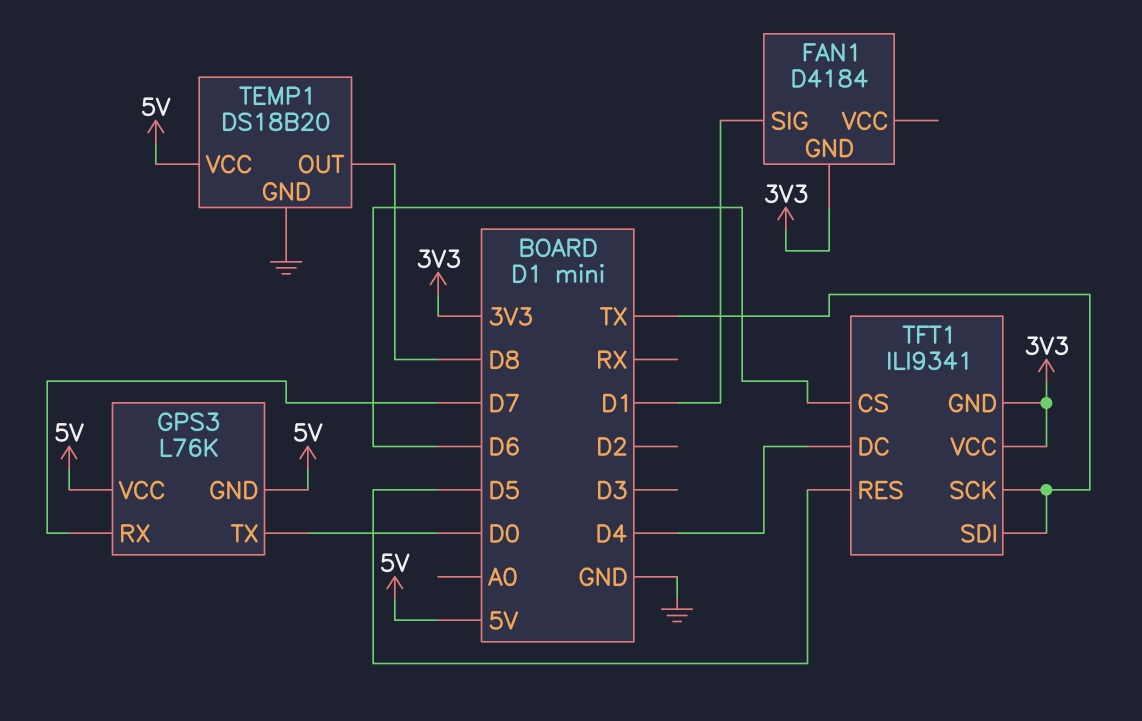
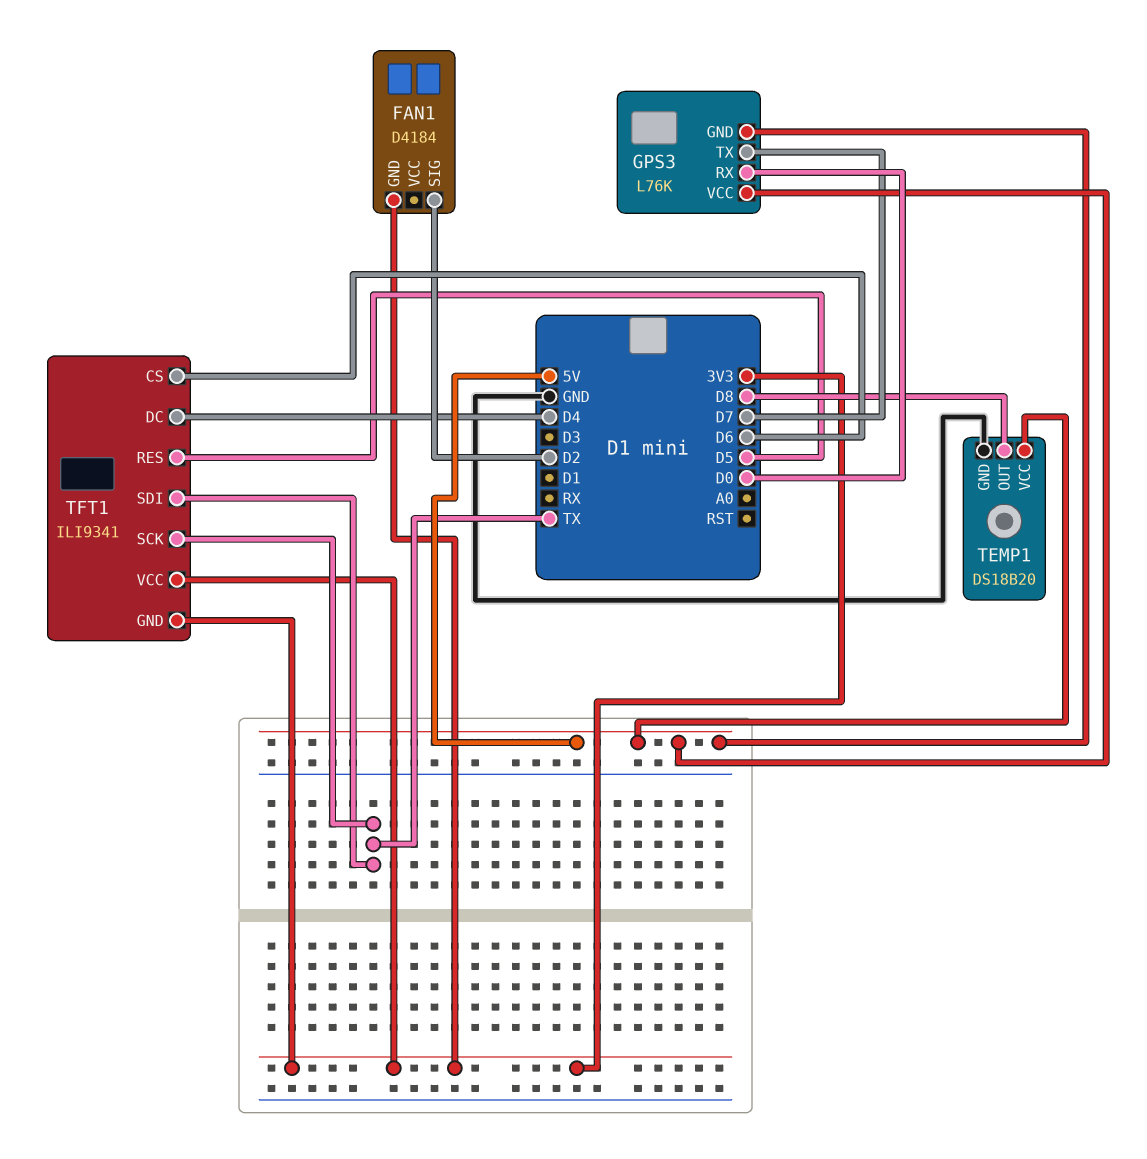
FAN1 pin SIG: D1 -> D2
GPS3 pin RX: D7 -> D0
GPS3 pin TX: D0 -> D7

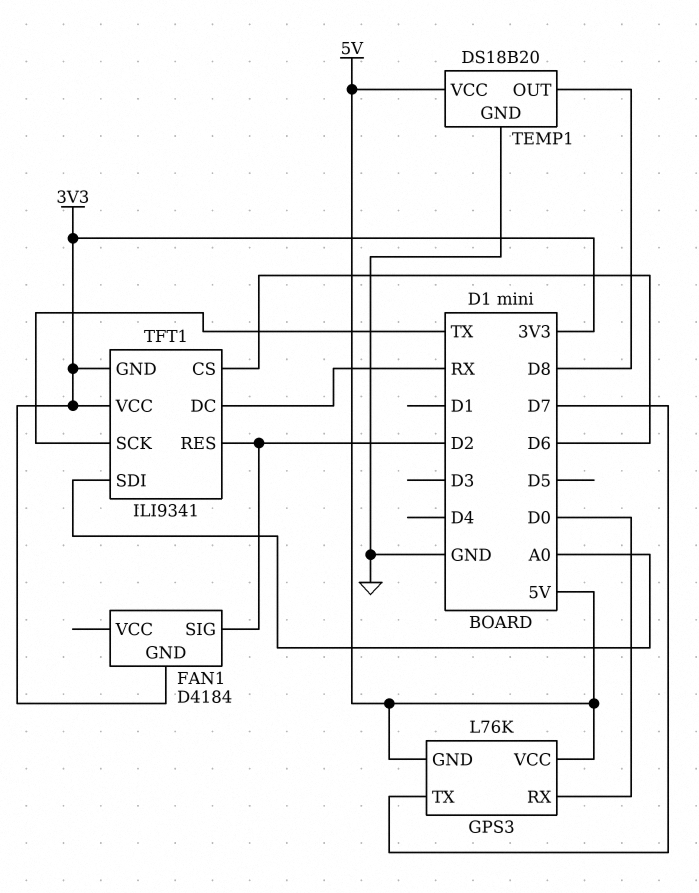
TFT1 pin DC: D4 -> RX
TFT1 pin RES: D5 -> D2
TFT1 pin SDI: TX -> A0

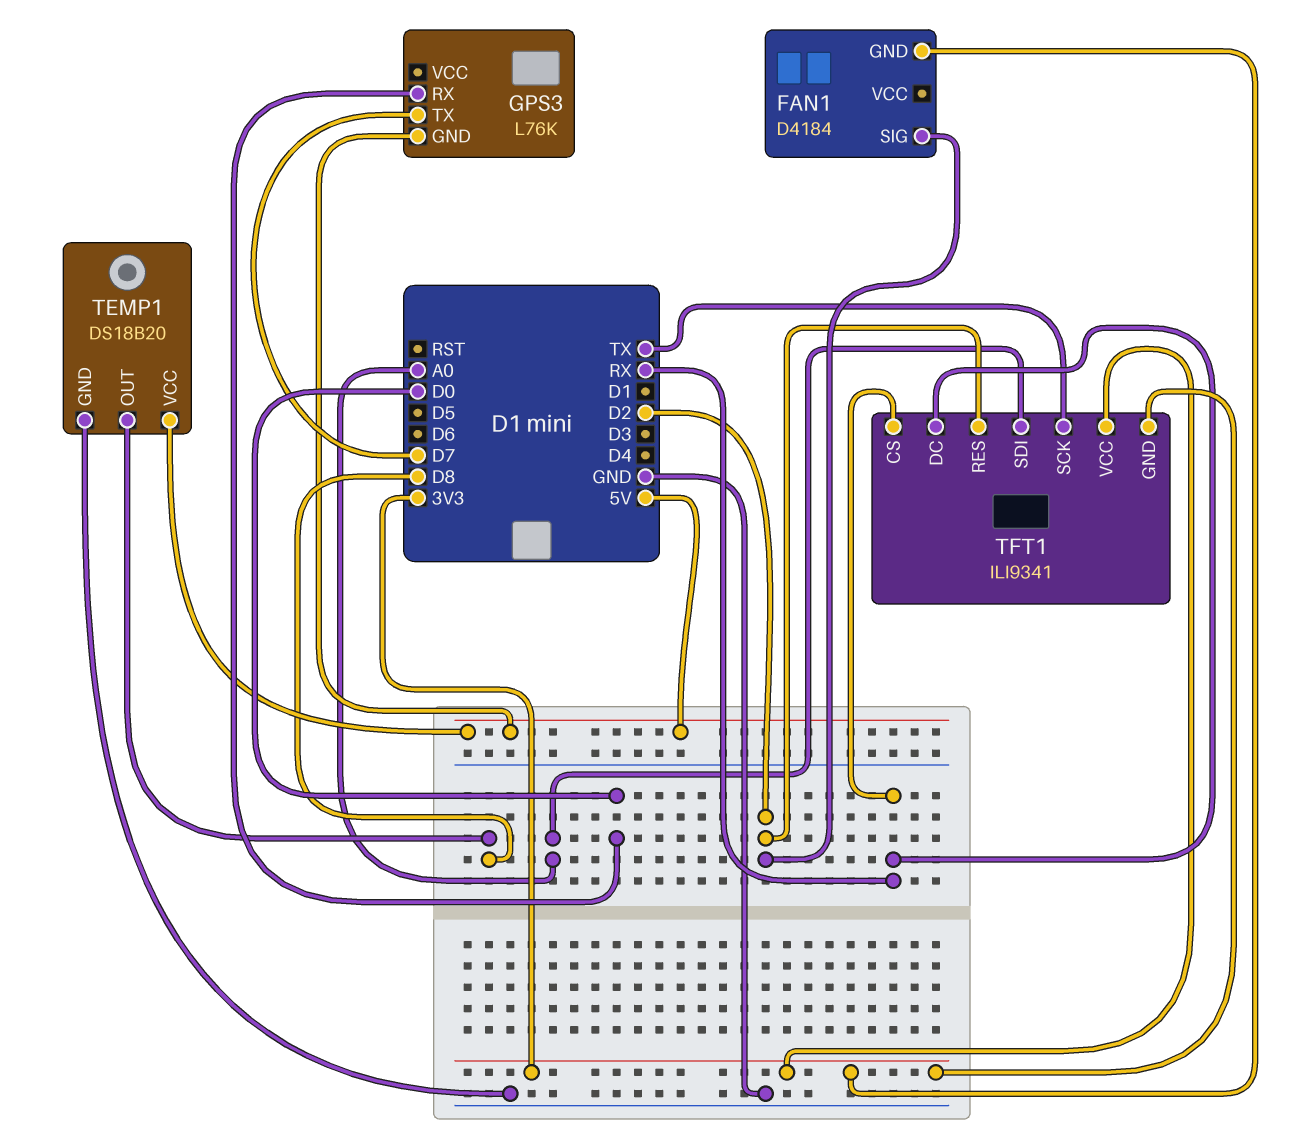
GPS3 pin VCC: 5V -> none
TFT1 pin CS: D6 -> RX

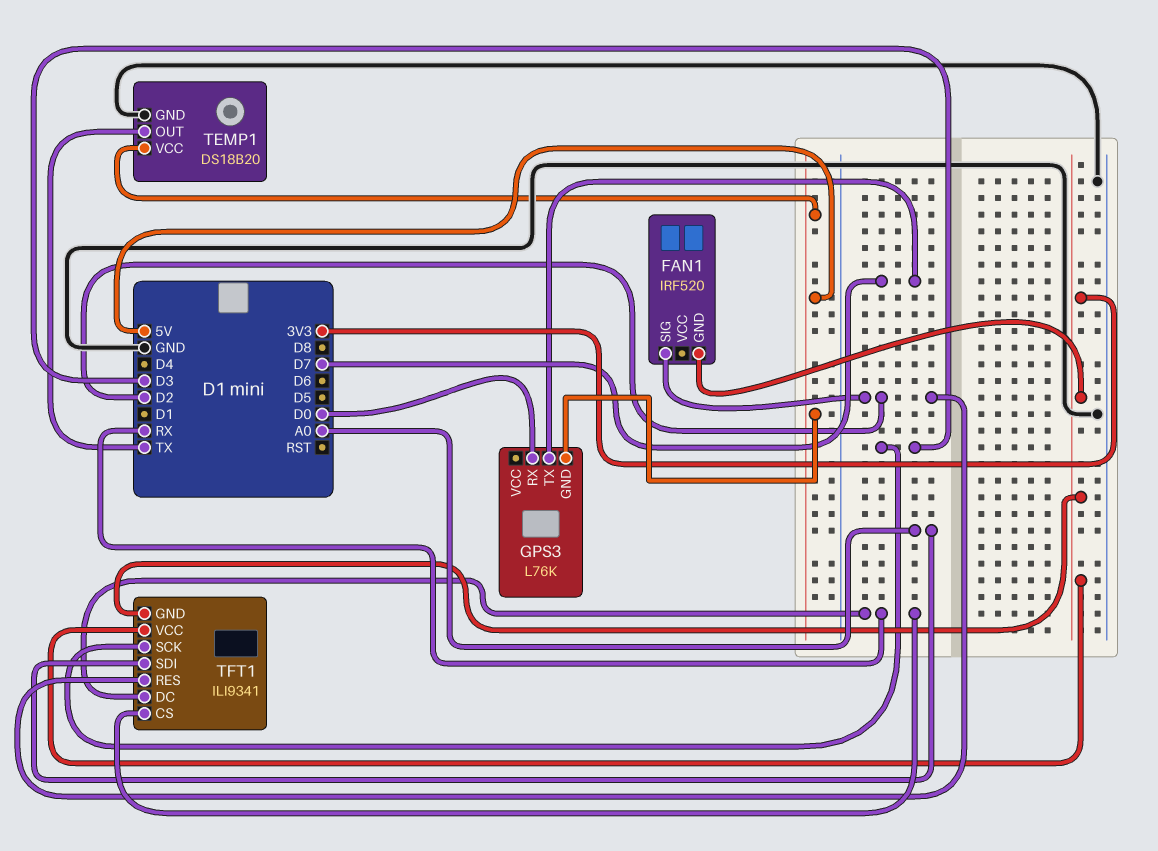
FAN1: D4184 -> IRF520
TEMP1 pin OUT: D8 -> TX
TFT1 pin SCK: TX -> D3

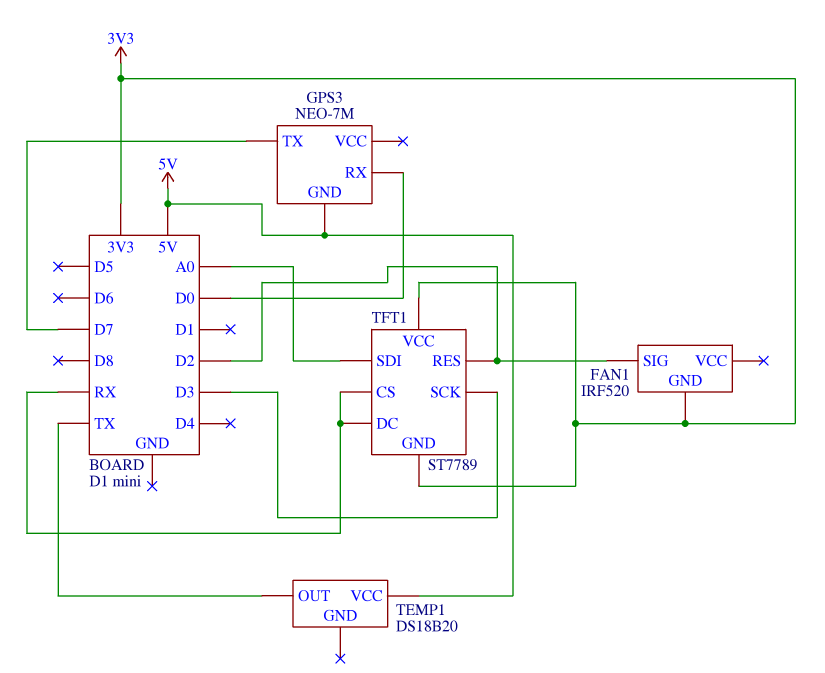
GPS3: L76K -> NEO-7M
TEMP1 pin GND: GND -> none
TFT1: ILI9341 -> ST7789

